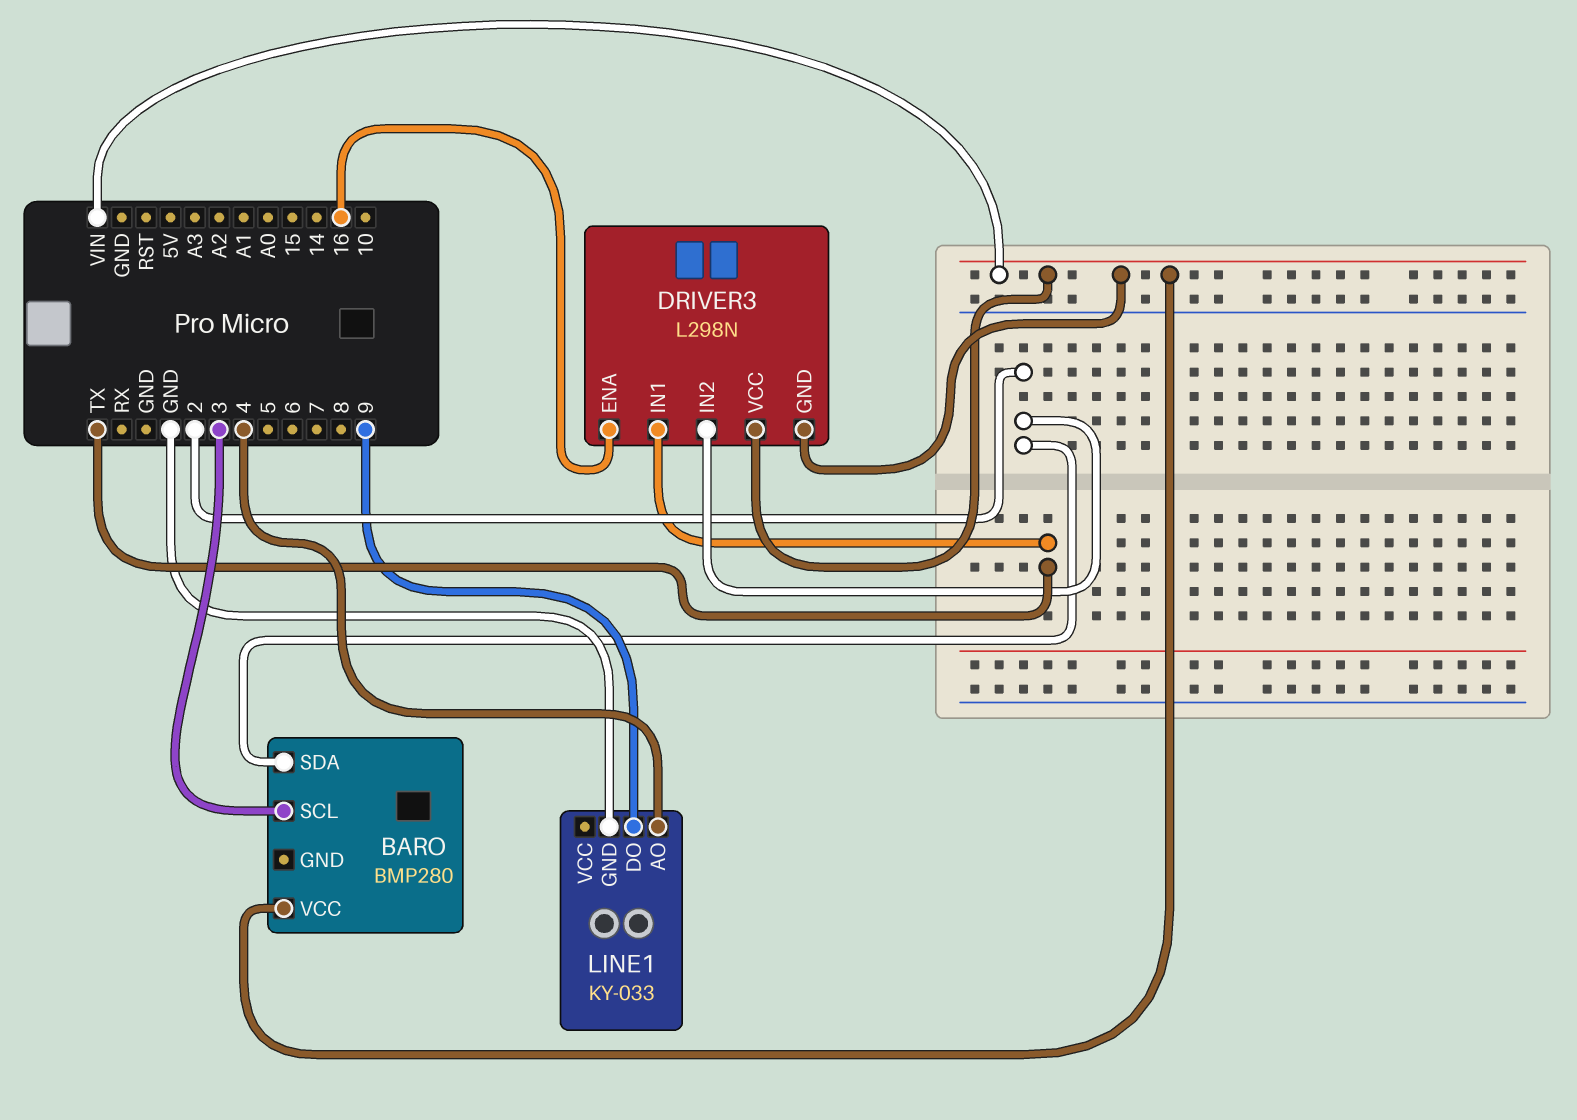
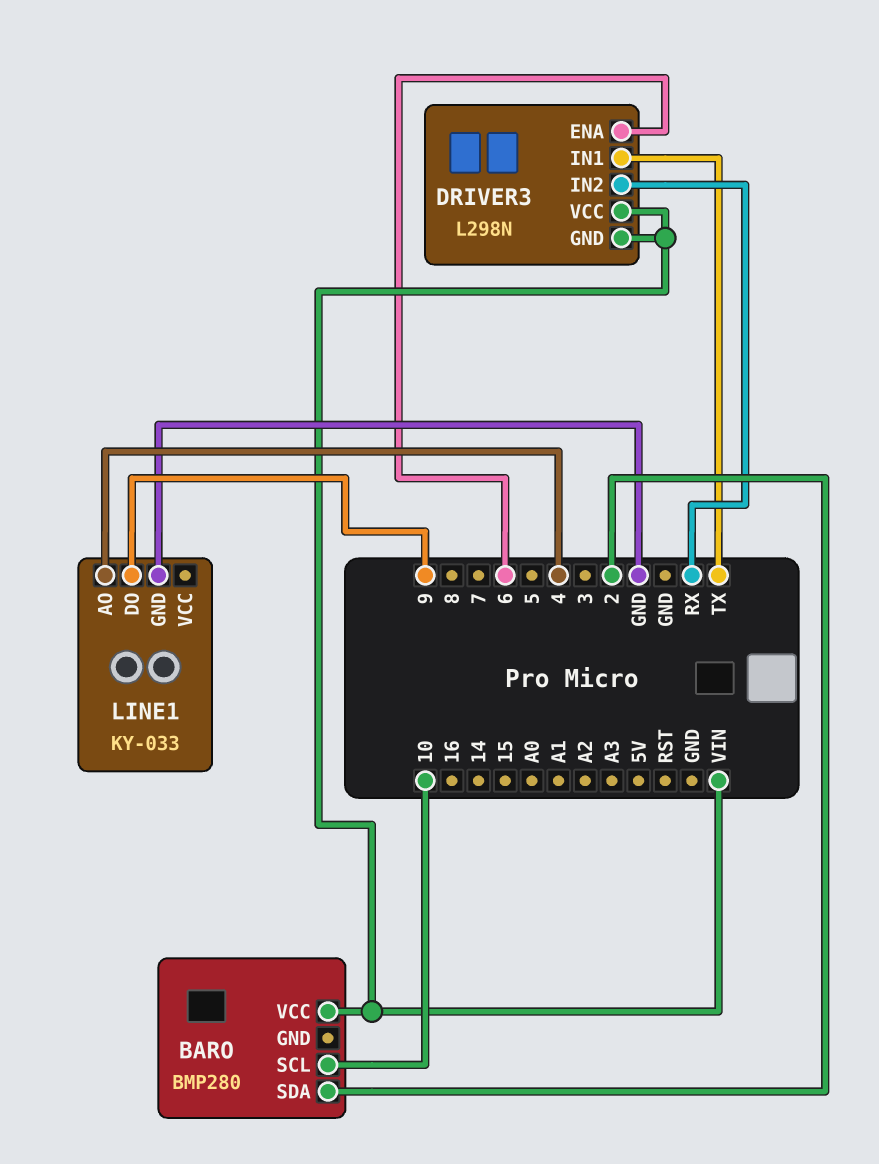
BARO pin SCL: 3 -> 10
DRIVER3 pin ENA: 16 -> 6
DRIVER3 pin IN2: 2 -> RX

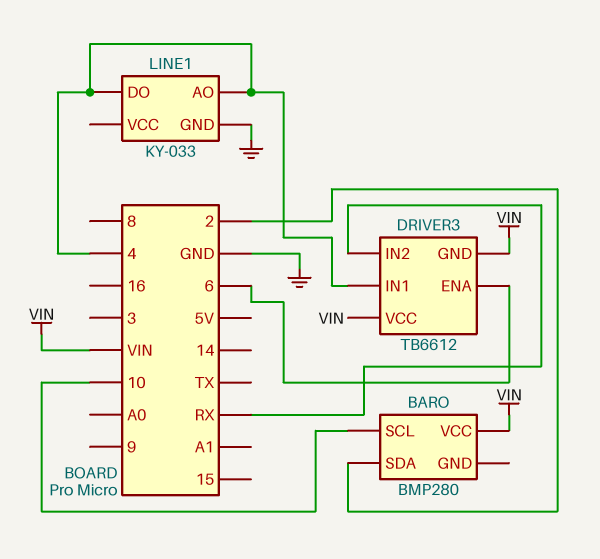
DRIVER3: L298N -> TB6612
DRIVER3 pin IN1: TX -> 4
LINE1 pin DO: 9 -> 4

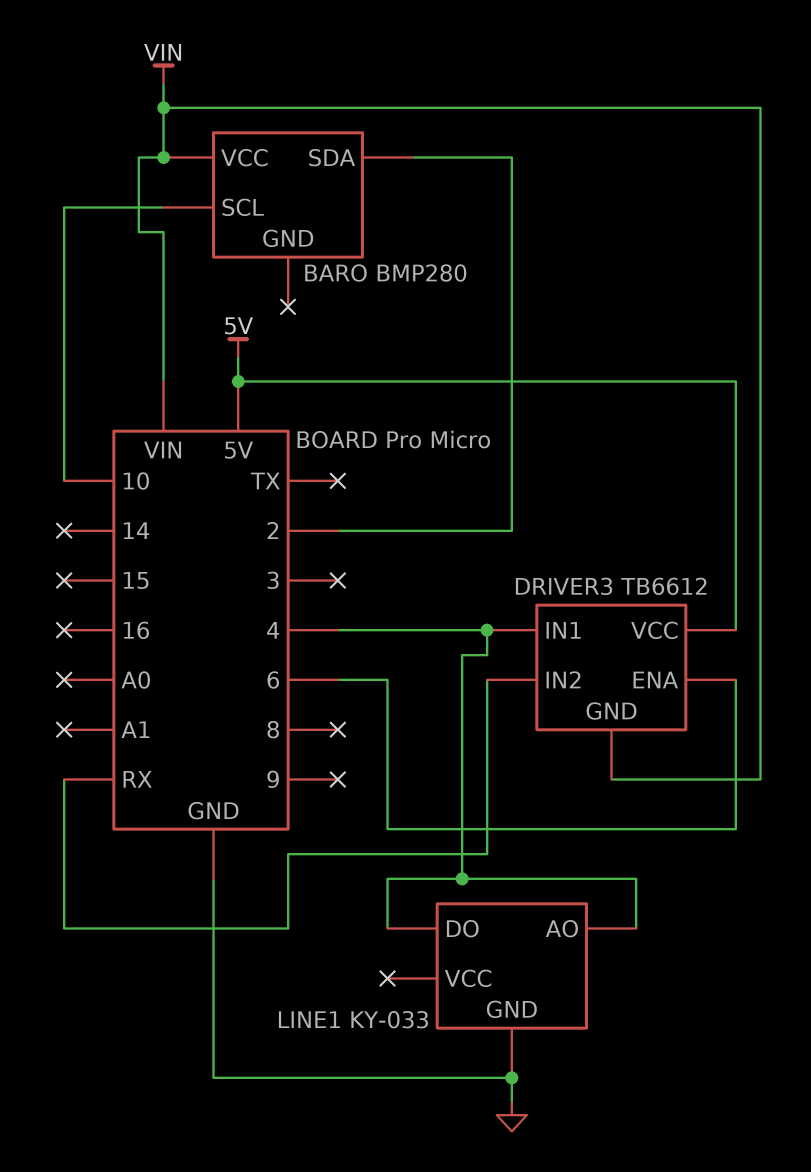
DRIVER3 pin VCC: VIN -> 5V

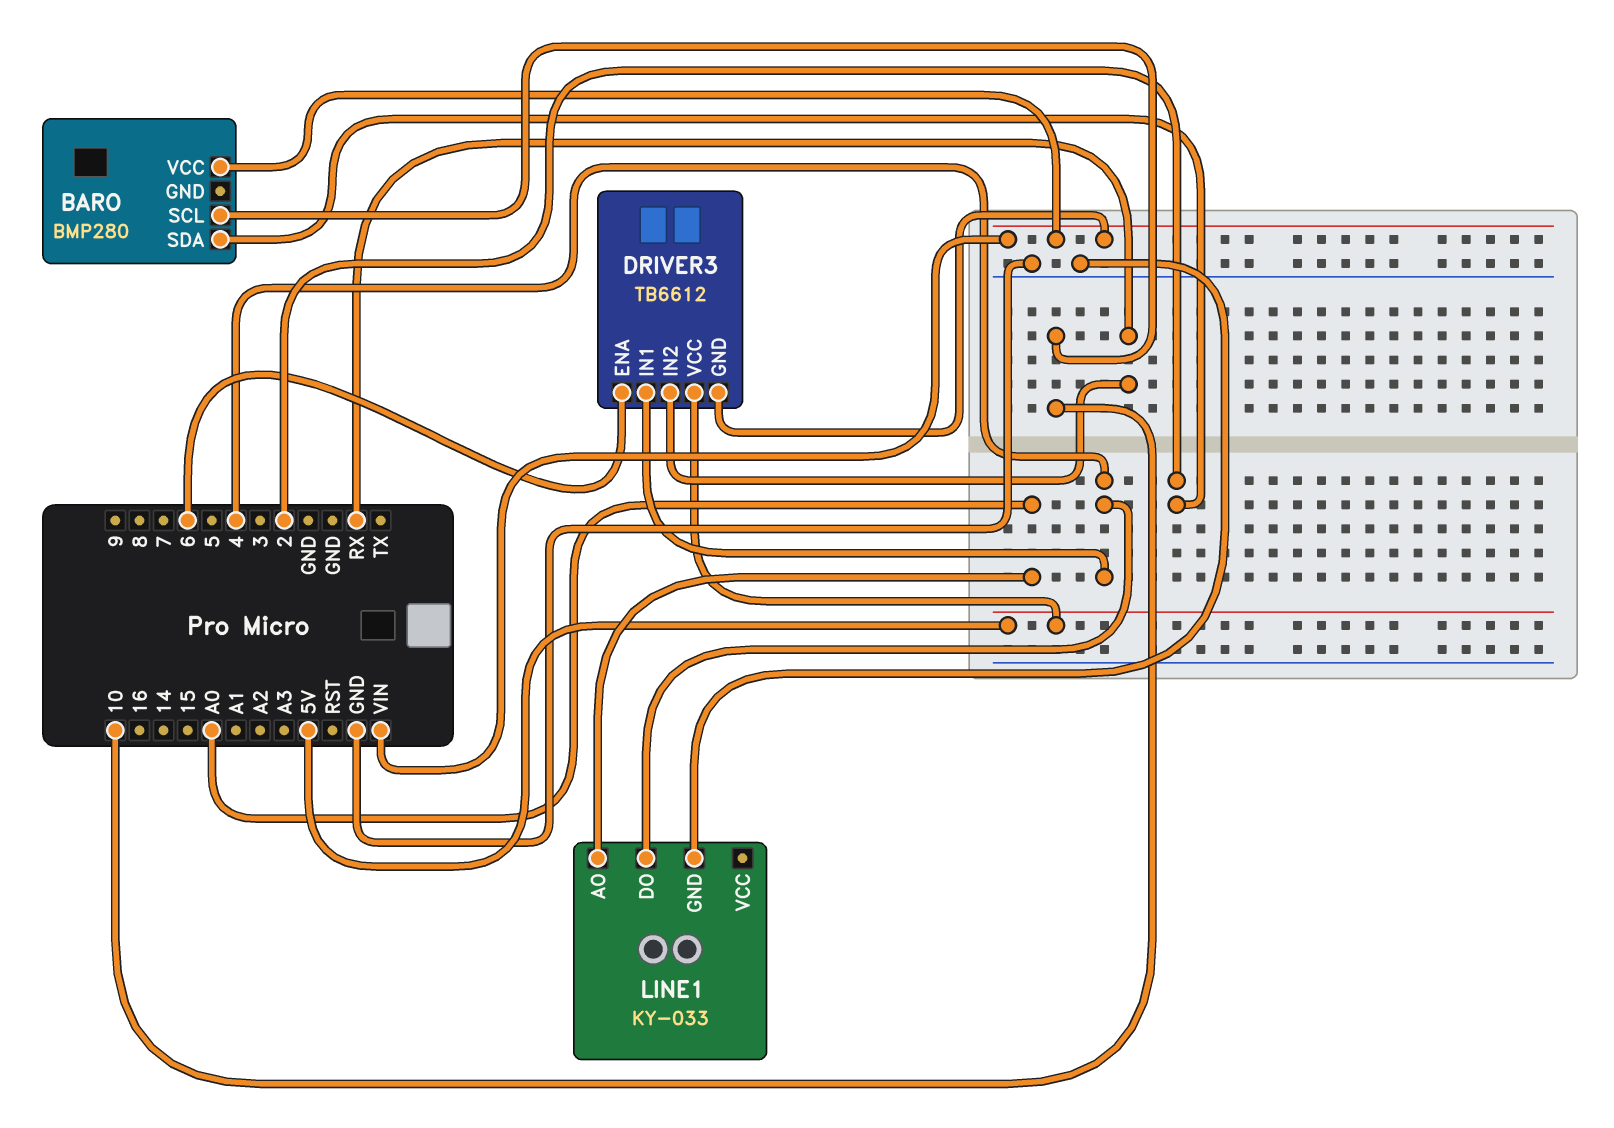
LINE1 pin AO: 4 -> A0

